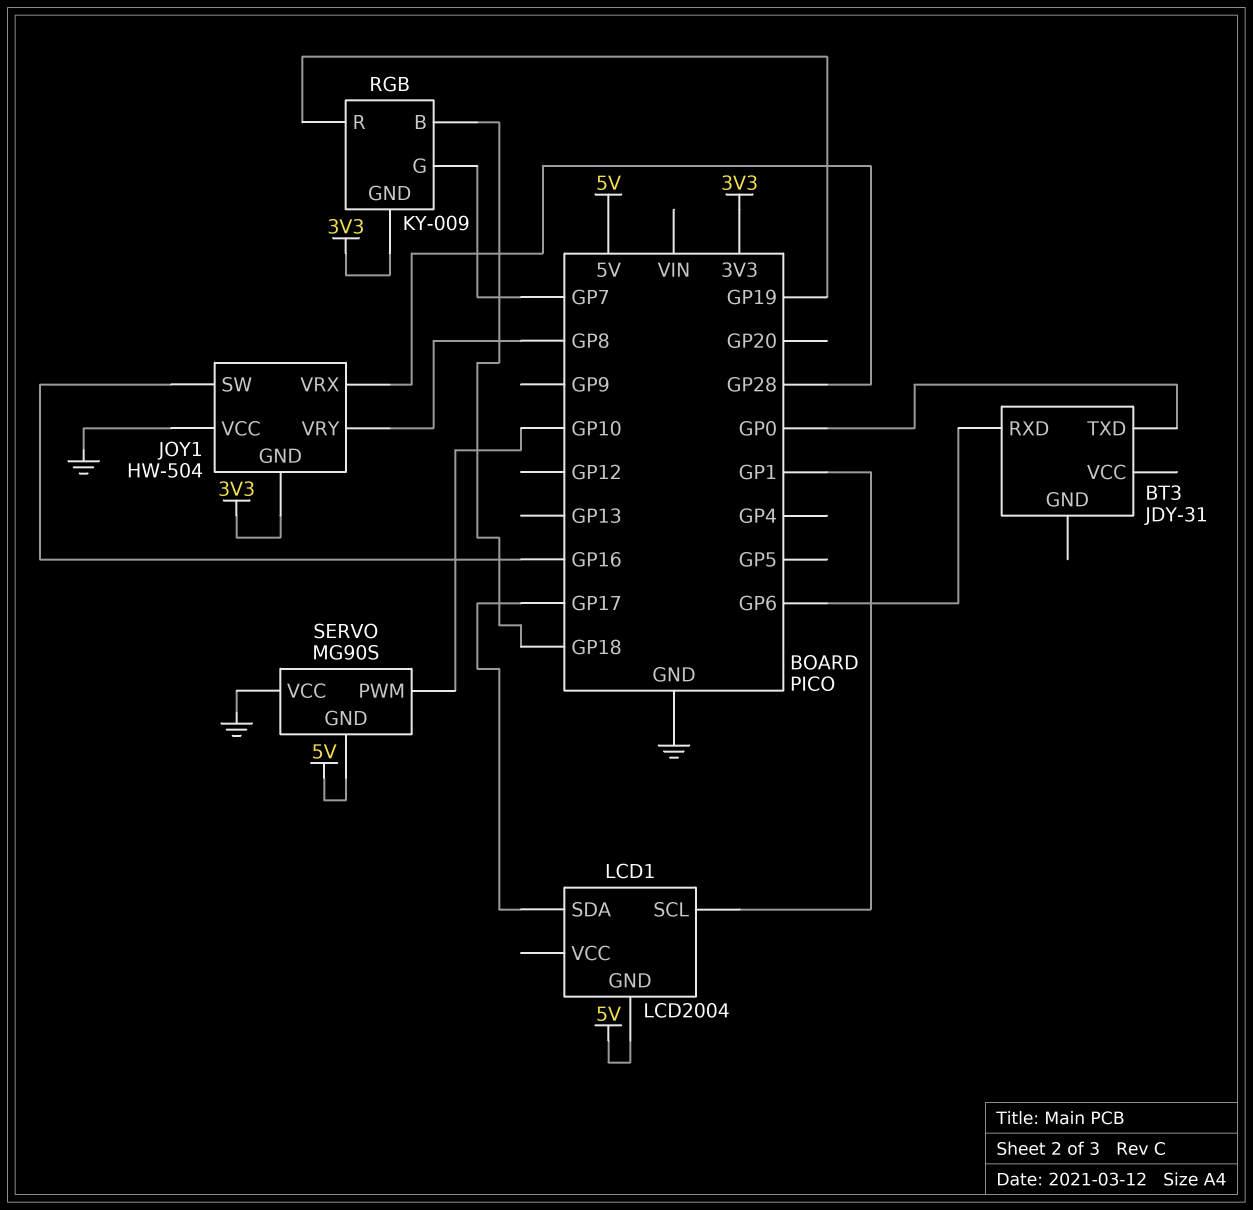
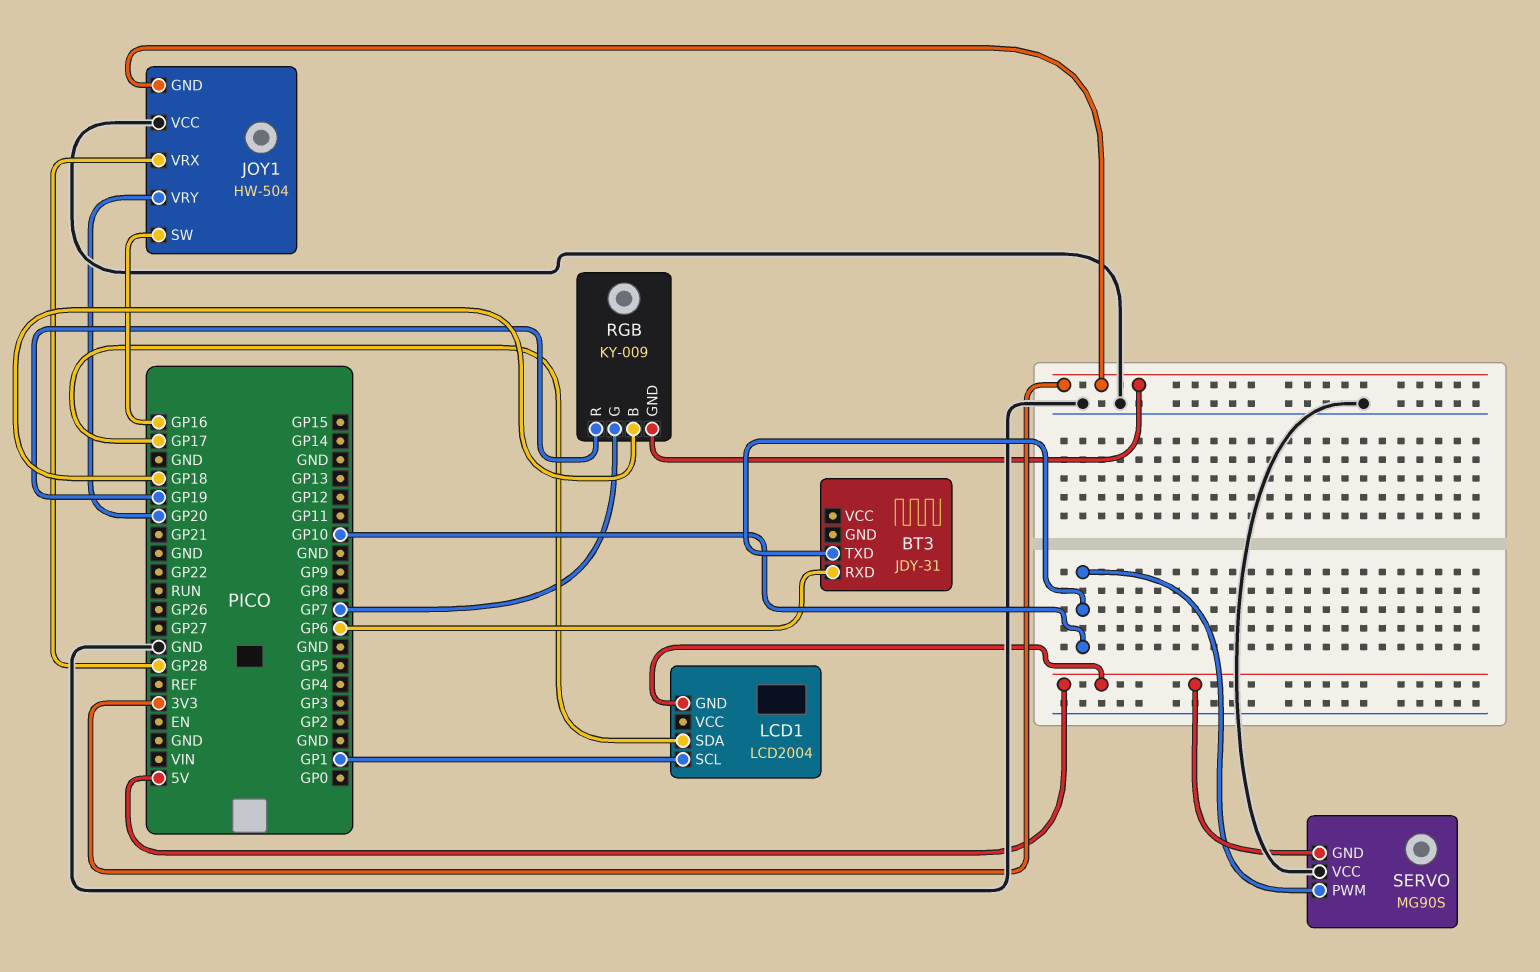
BT3 pin TXD: GP0 -> GP10
JOY1 pin VRY: GP8 -> GP20

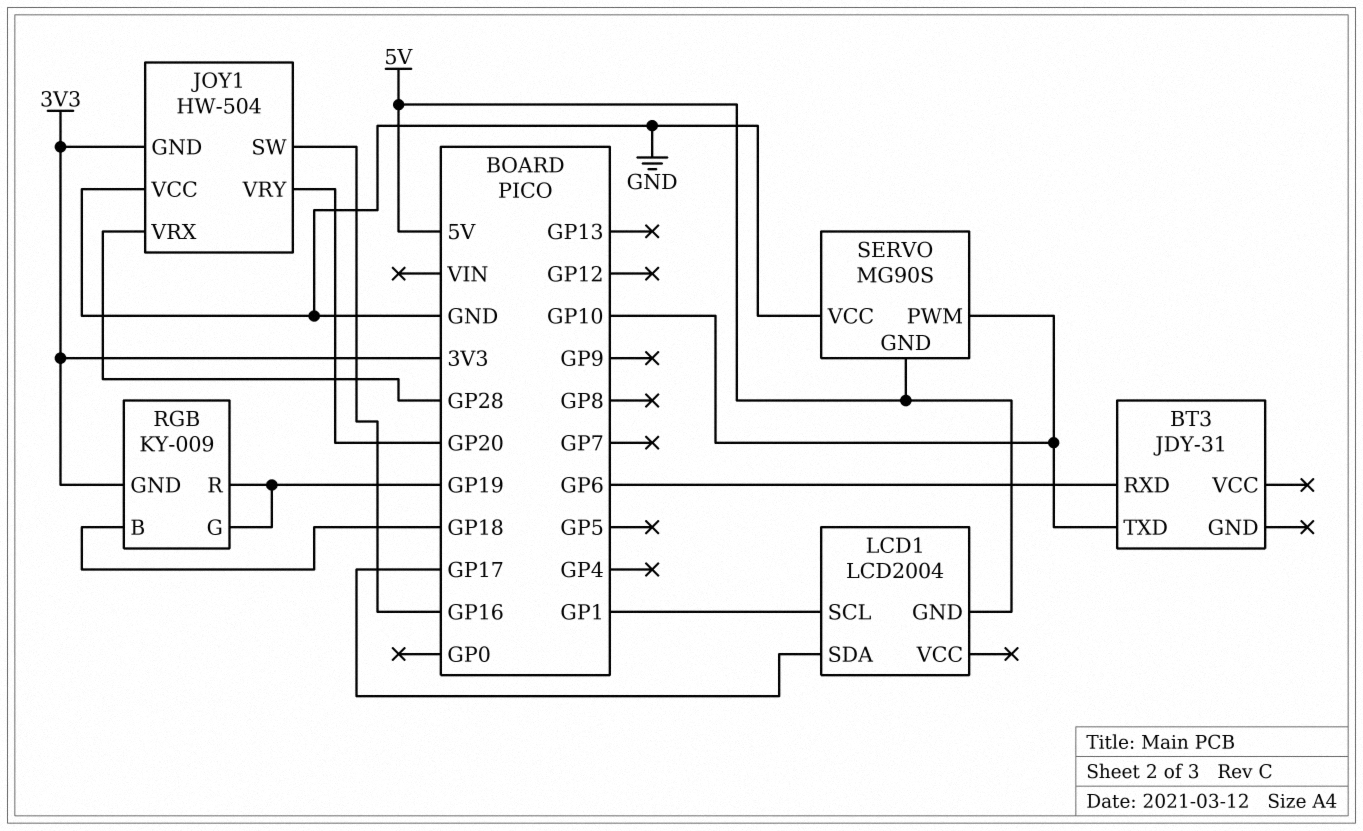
RGB pin G: GP7 -> GP19

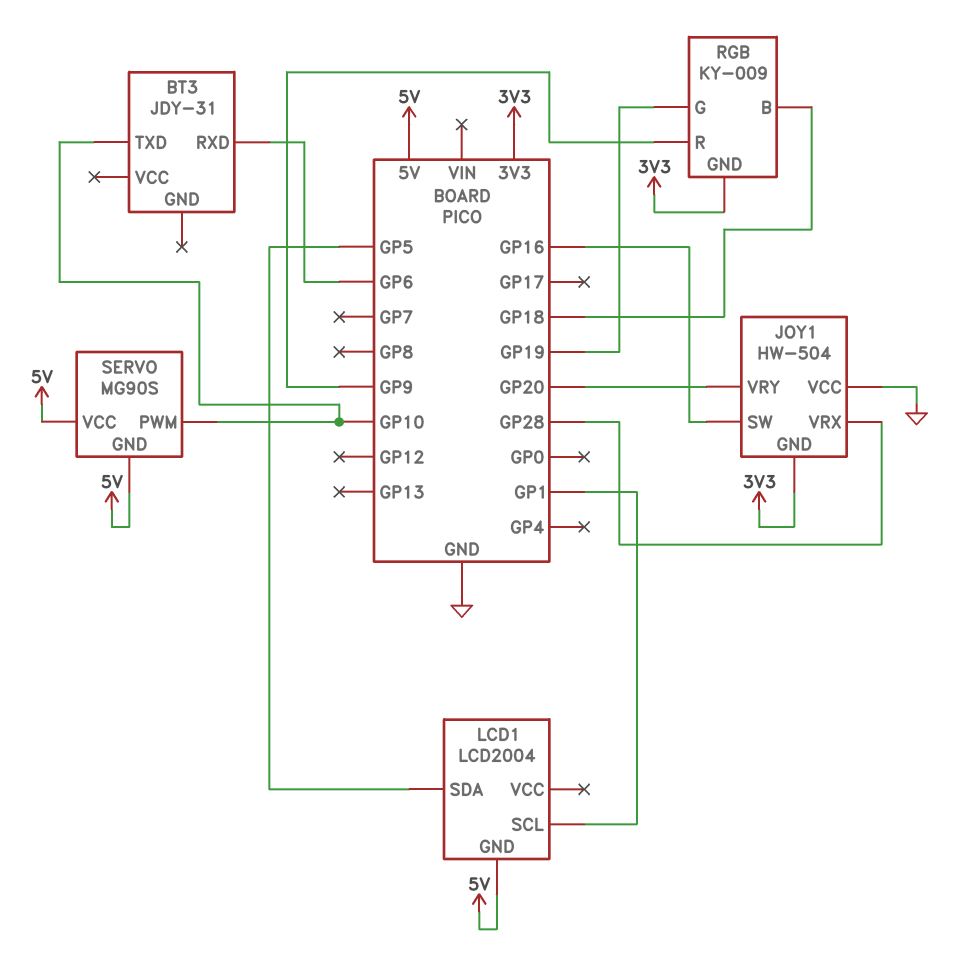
LCD1 pin SDA: GP17 -> GP5
RGB pin R: GP19 -> GP9
SERVO pin VCC: GND -> 5V

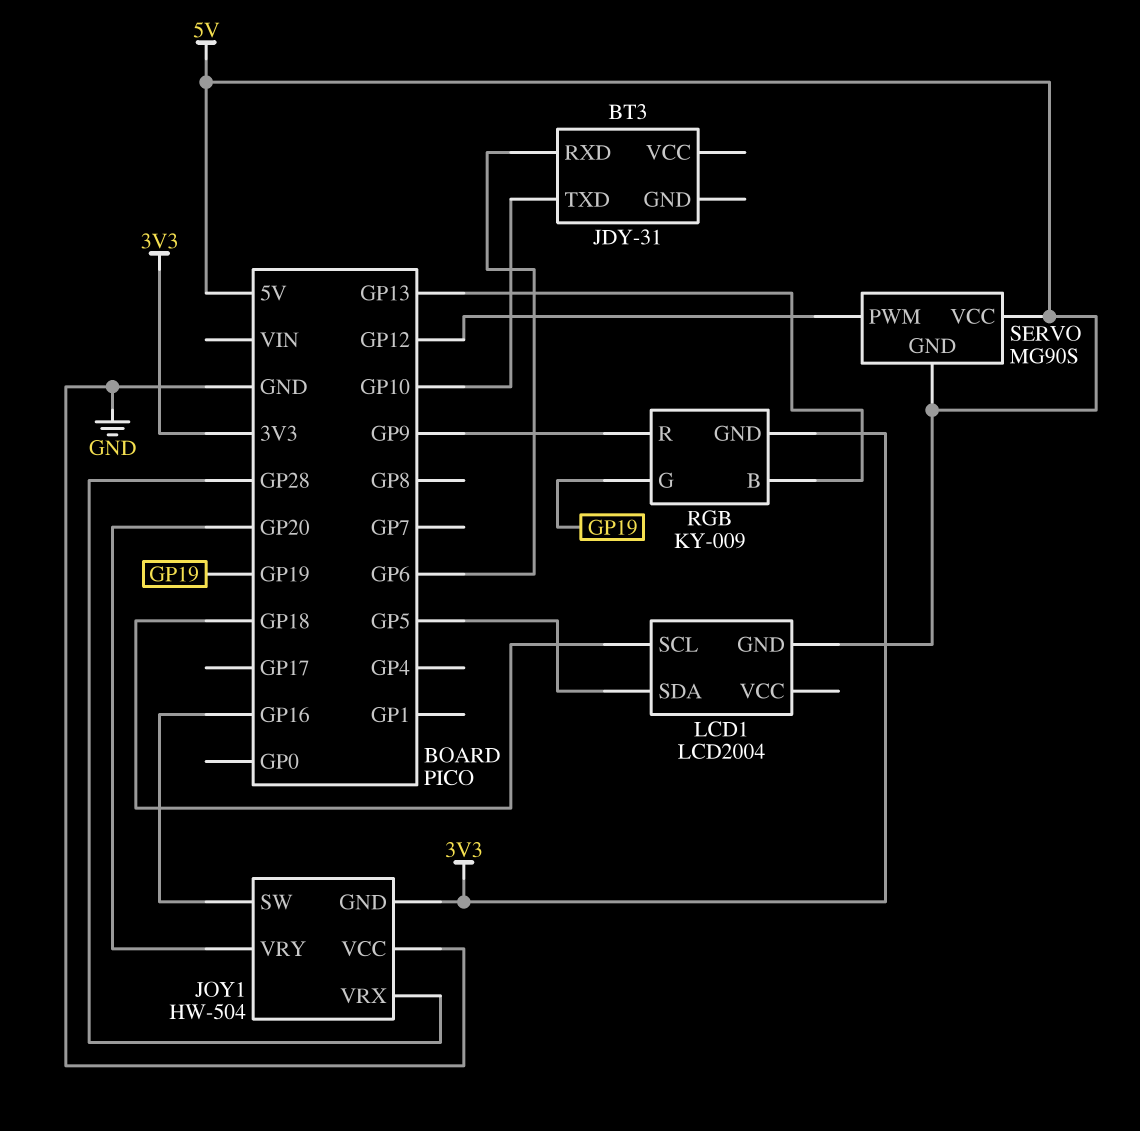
LCD1 pin SCL: GP1 -> GP18
RGB pin B: GP18 -> GP13
SERVO pin PWM: GP10 -> GP12

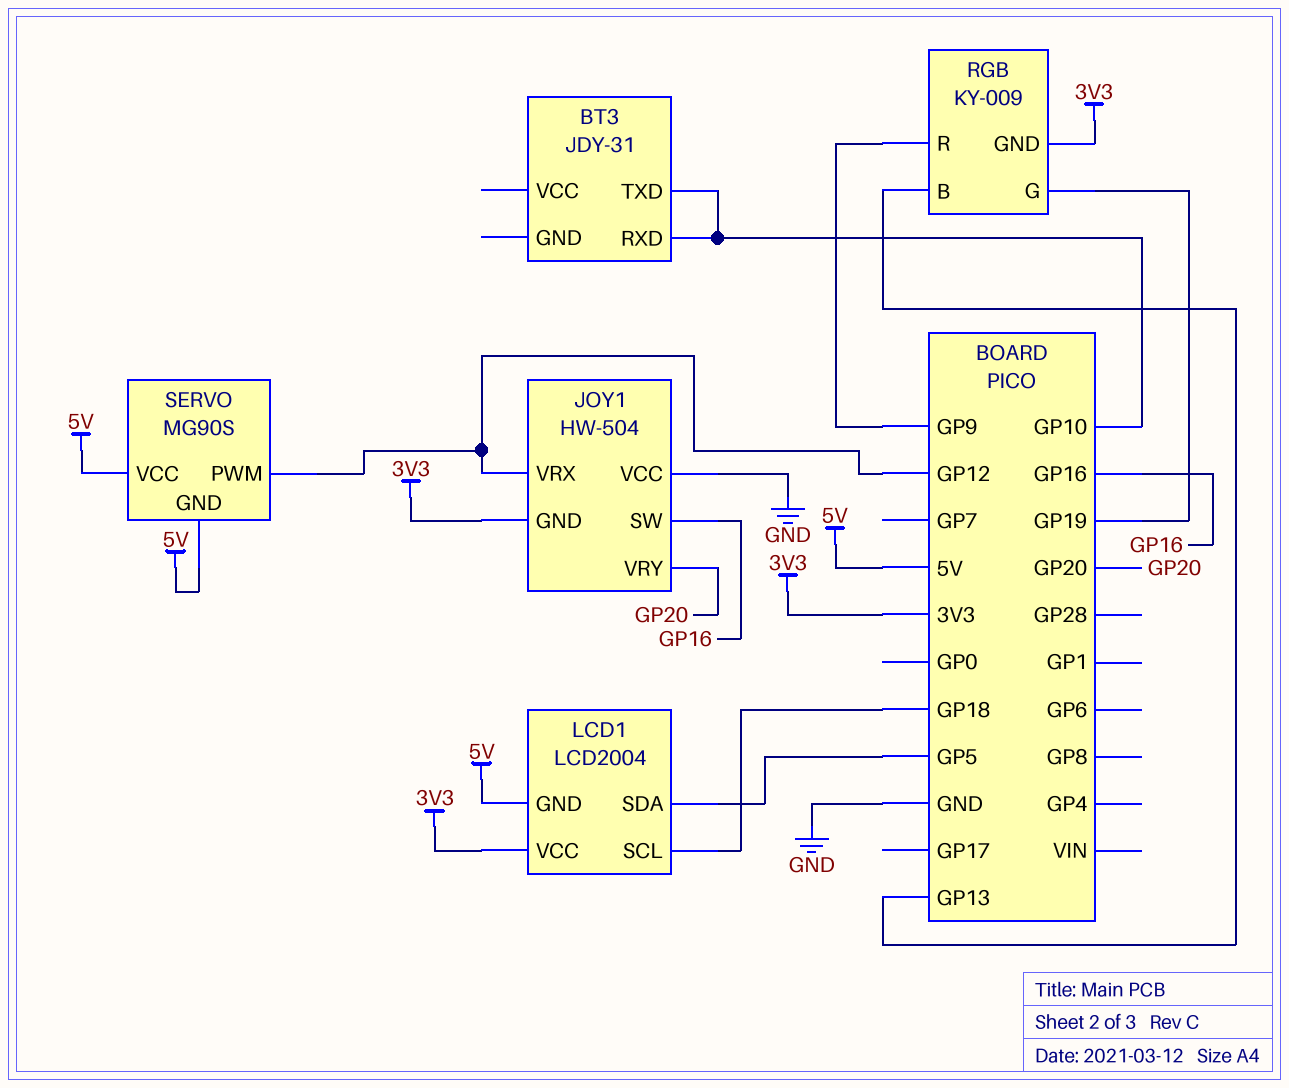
BT3 pin RXD: GP6 -> GP10
JOY1 pin VRX: GP28 -> GP12
LCD1 pin VCC: none -> 3V3

